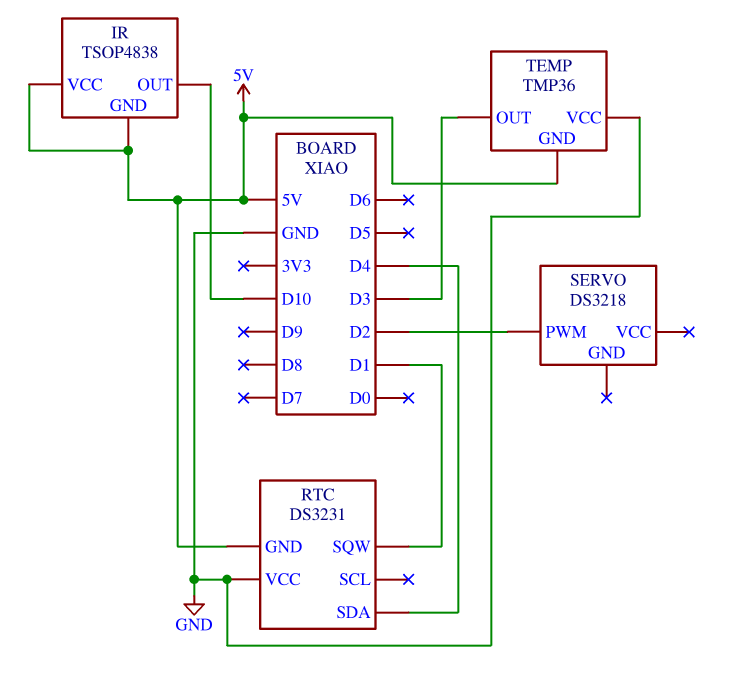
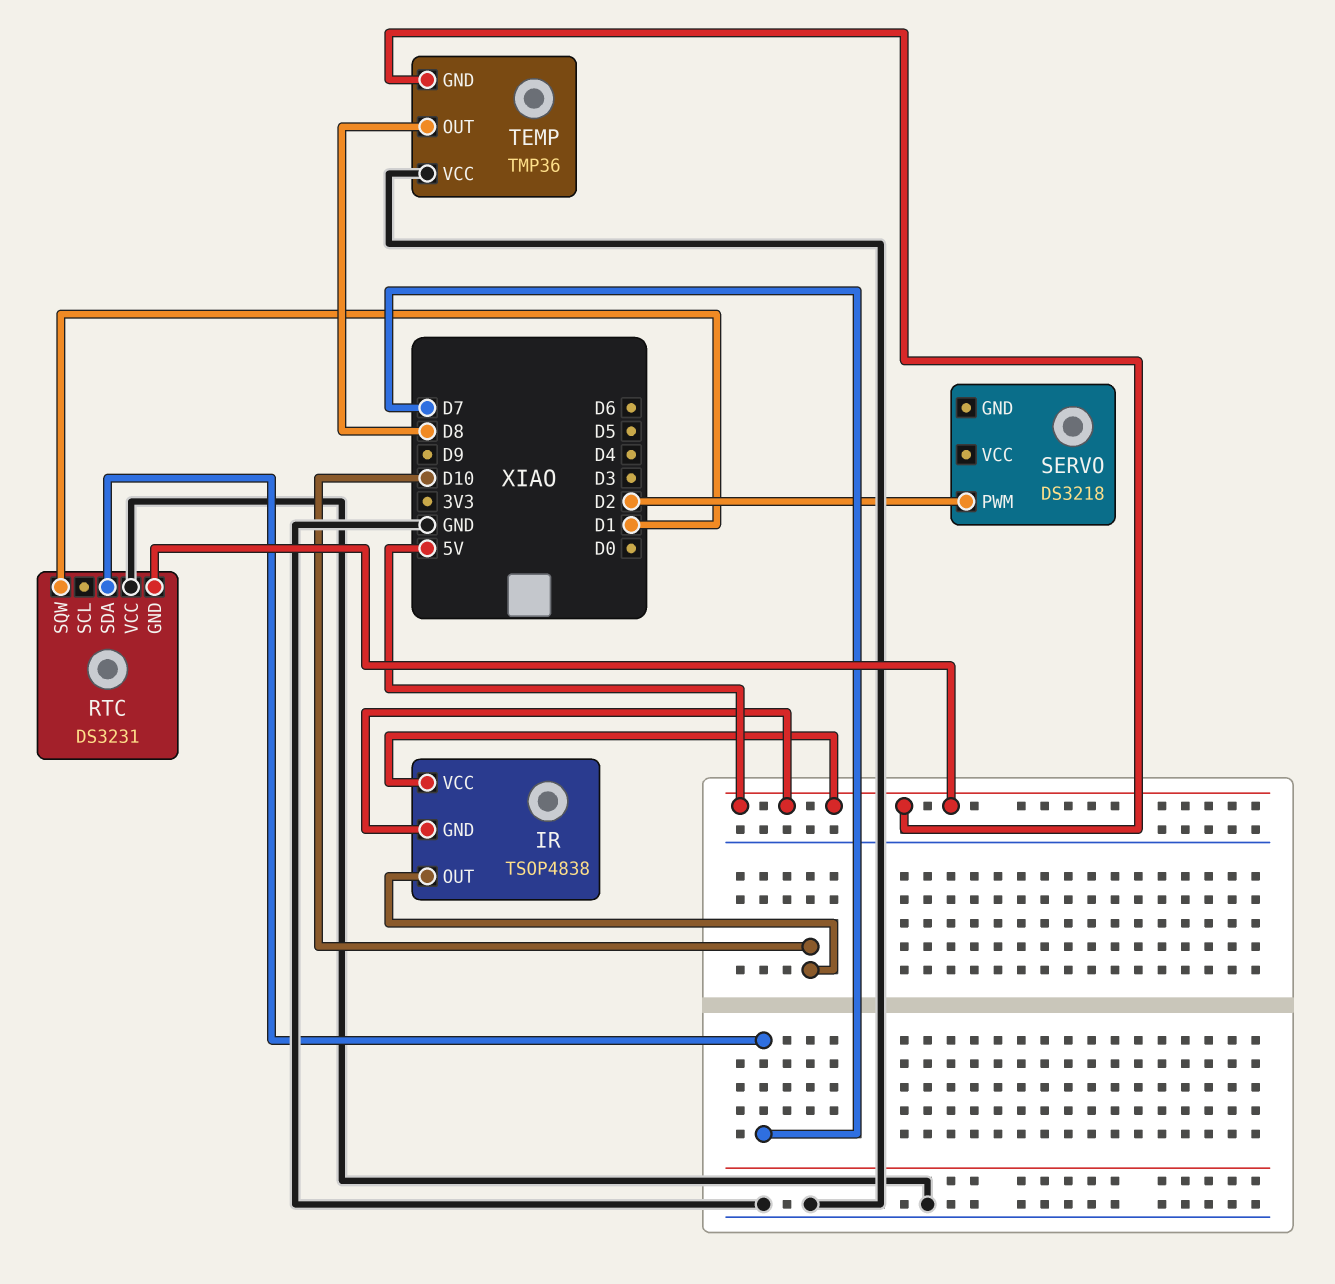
RTC pin SDA: D4 -> D7
TEMP pin OUT: D3 -> D8

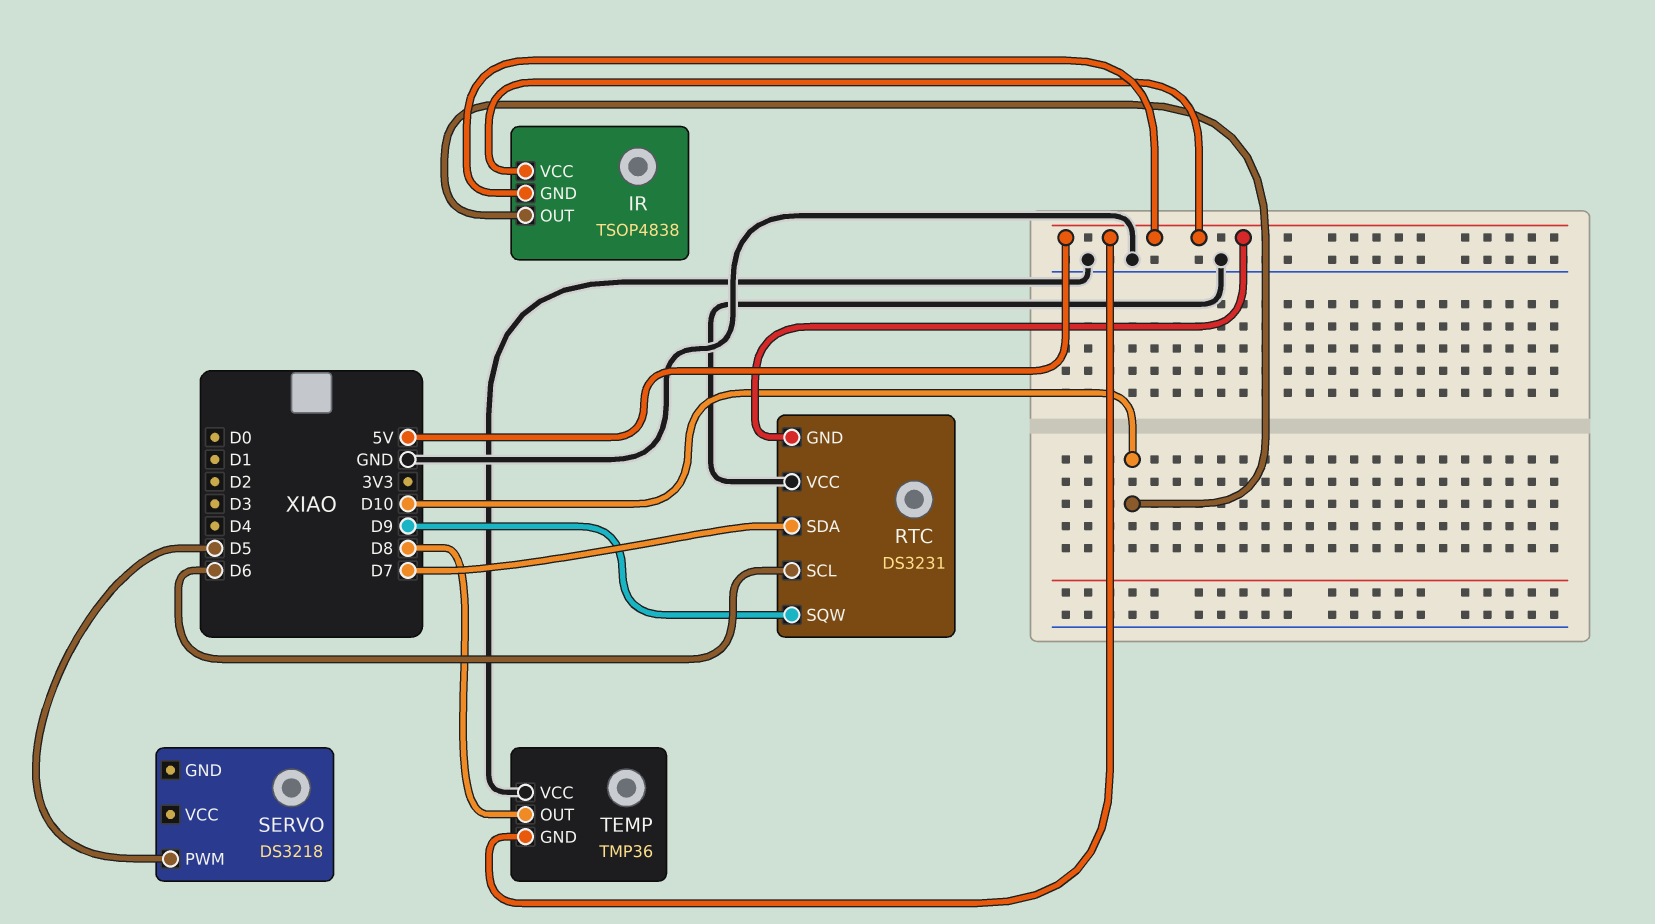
RTC pin SCL: none -> D6
RTC pin SQW: D1 -> D9
SERVO pin PWM: D2 -> D5

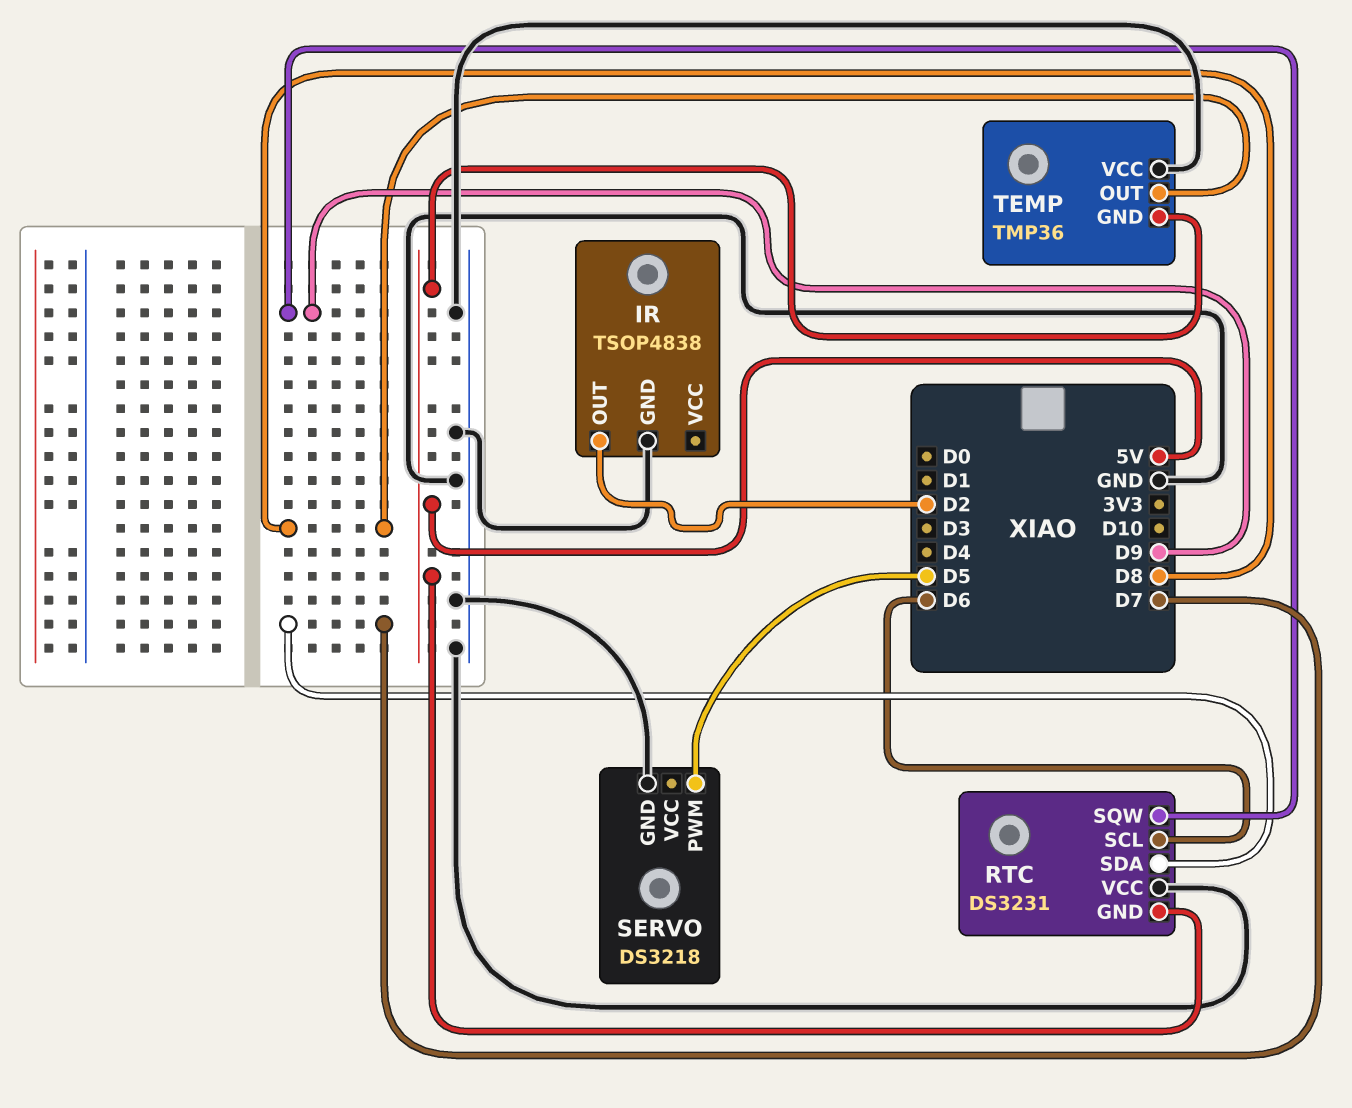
IR pin GND: 5V -> GND
IR pin OUT: D10 -> D2
IR pin VCC: 5V -> none
SERVO pin GND: none -> GND

